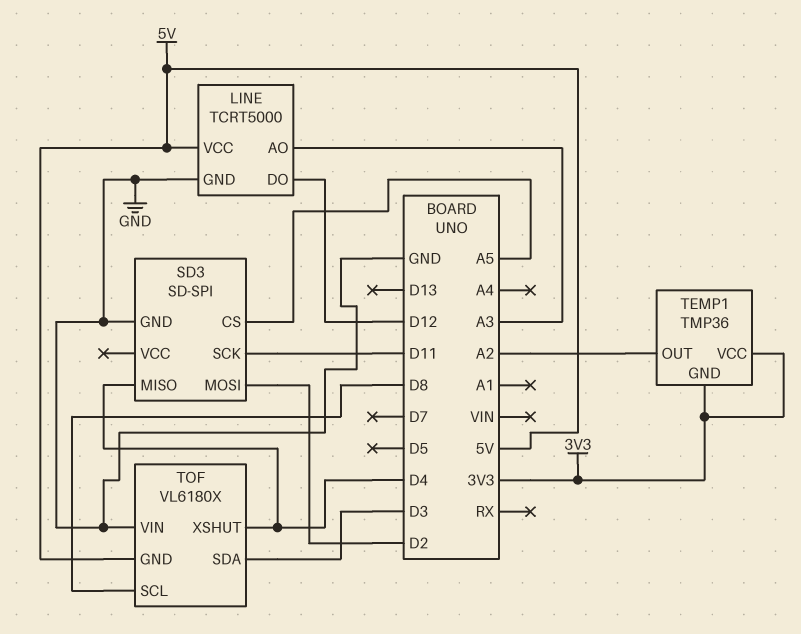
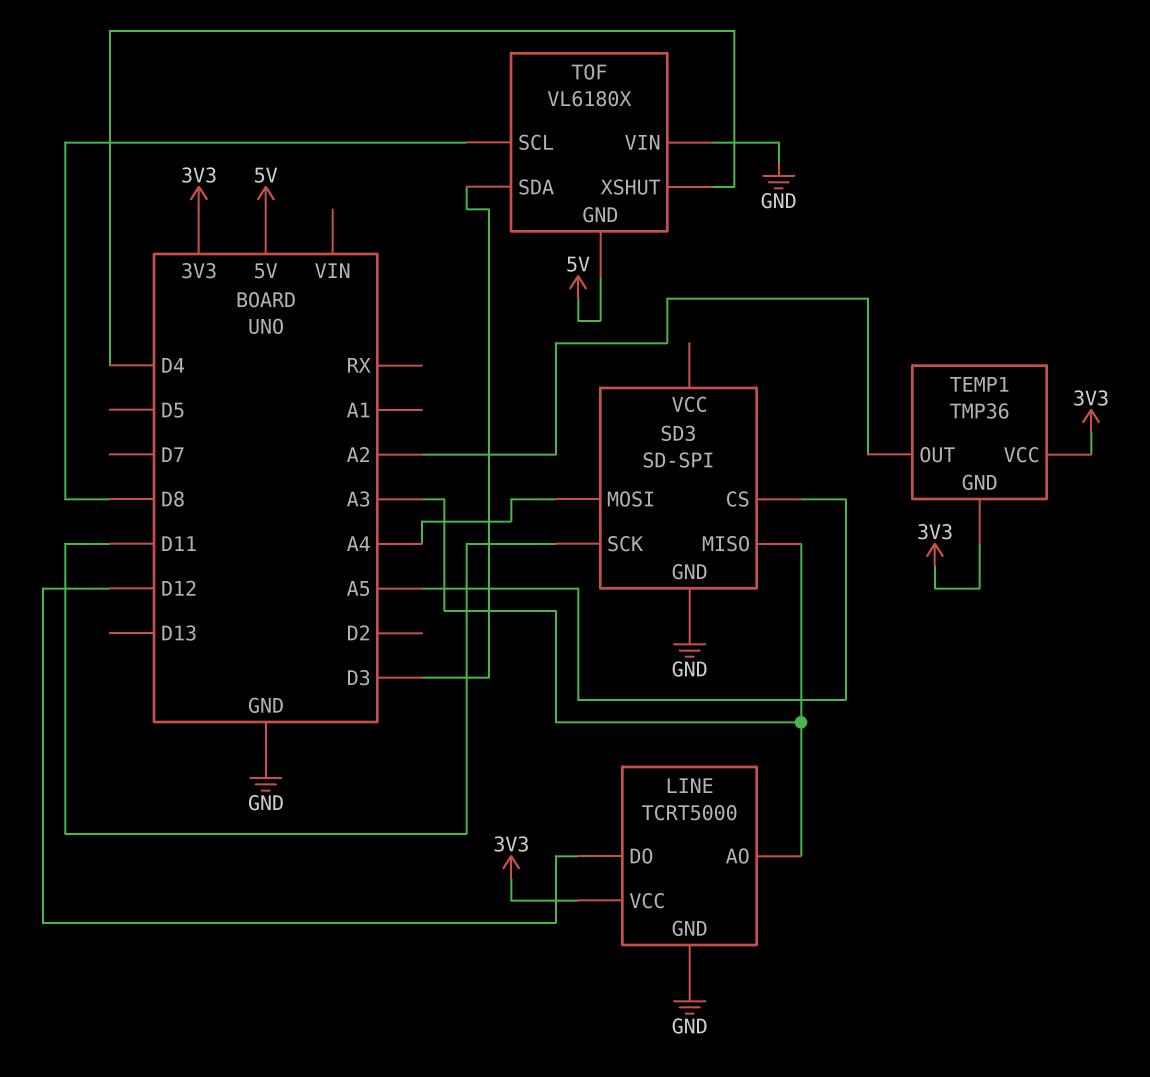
LINE pin VCC: 5V -> 3V3
SD3 pin MISO: D4 -> A3
SD3 pin MOSI: D2 -> A4

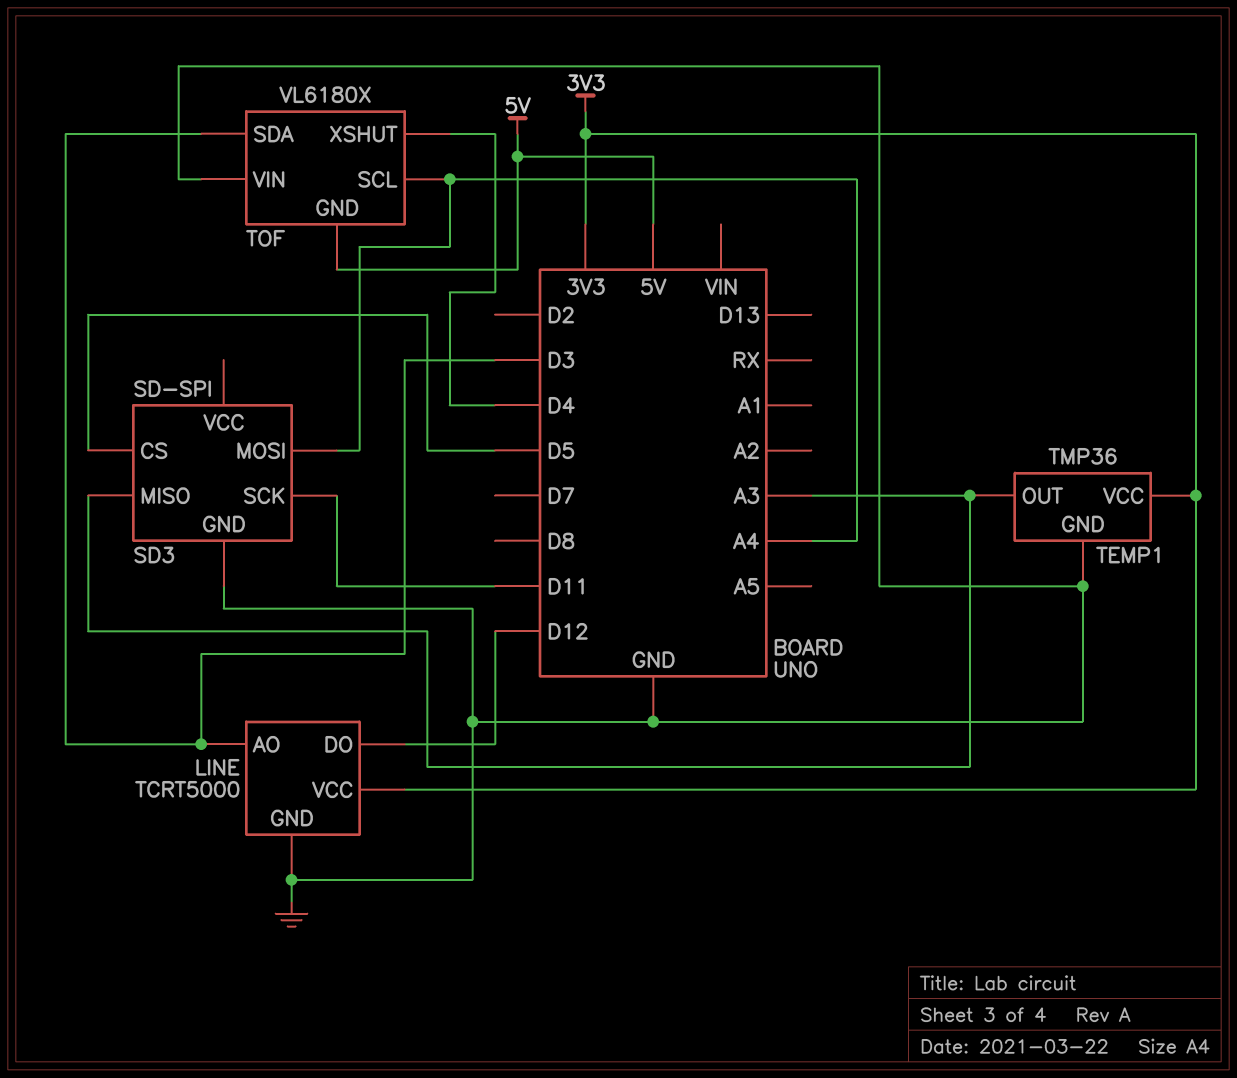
LINE pin AO: A3 -> D3
SD3 pin CS: A5 -> D5
TEMP1 pin GND: 3V3 -> GND
TEMP1 pin OUT: A2 -> A3
TOF pin SCL: D8 -> A4

